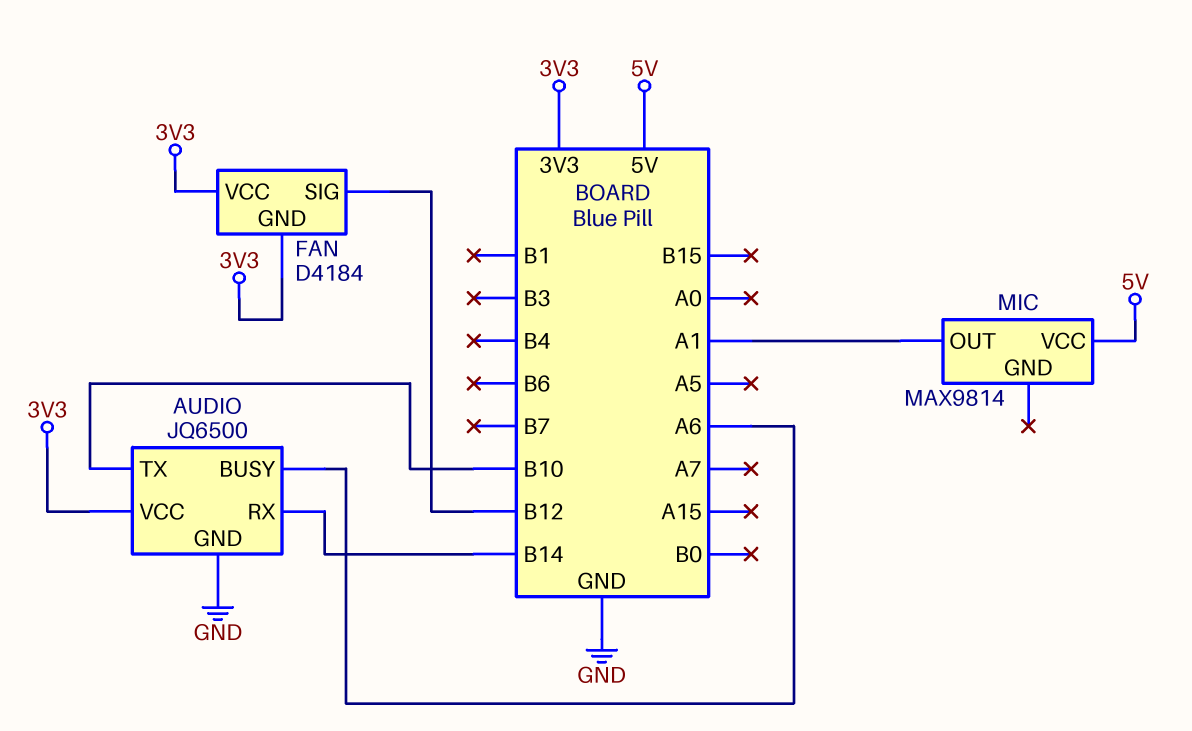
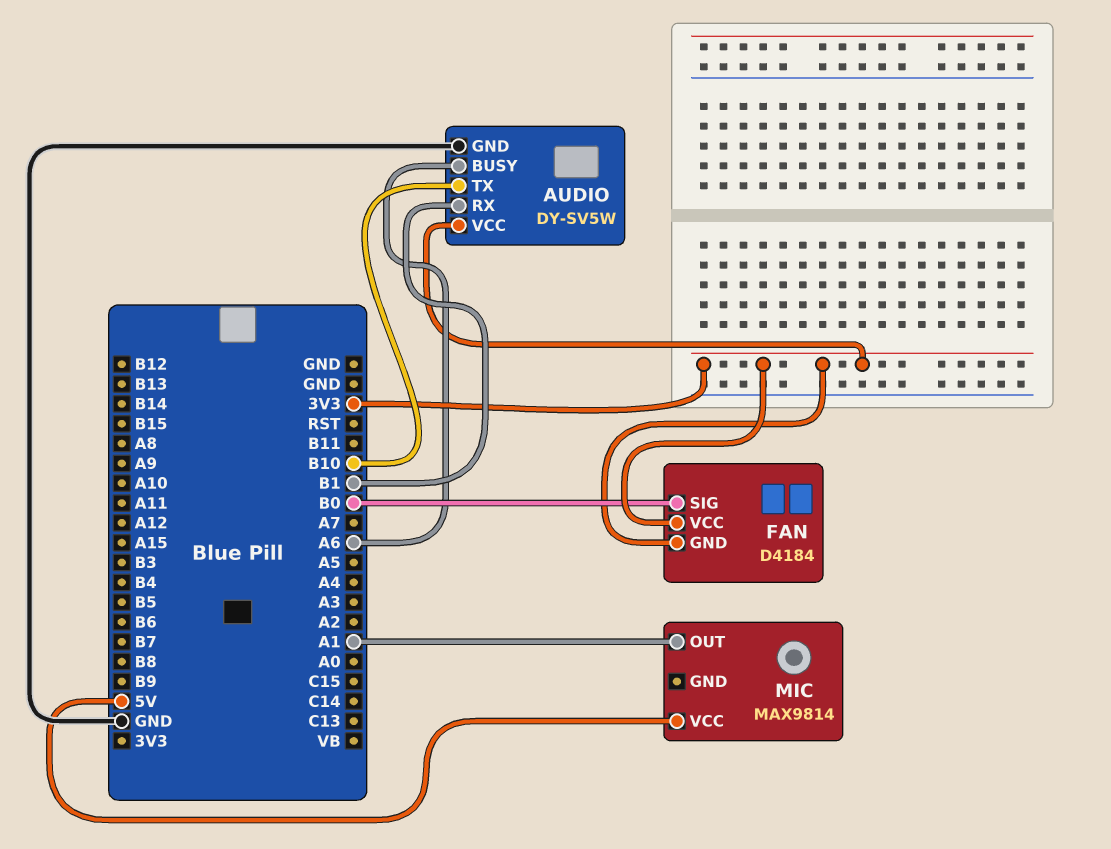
AUDIO: JQ6500 -> DY-SV5W
AUDIO pin RX: B14 -> B1
FAN pin SIG: B12 -> B0

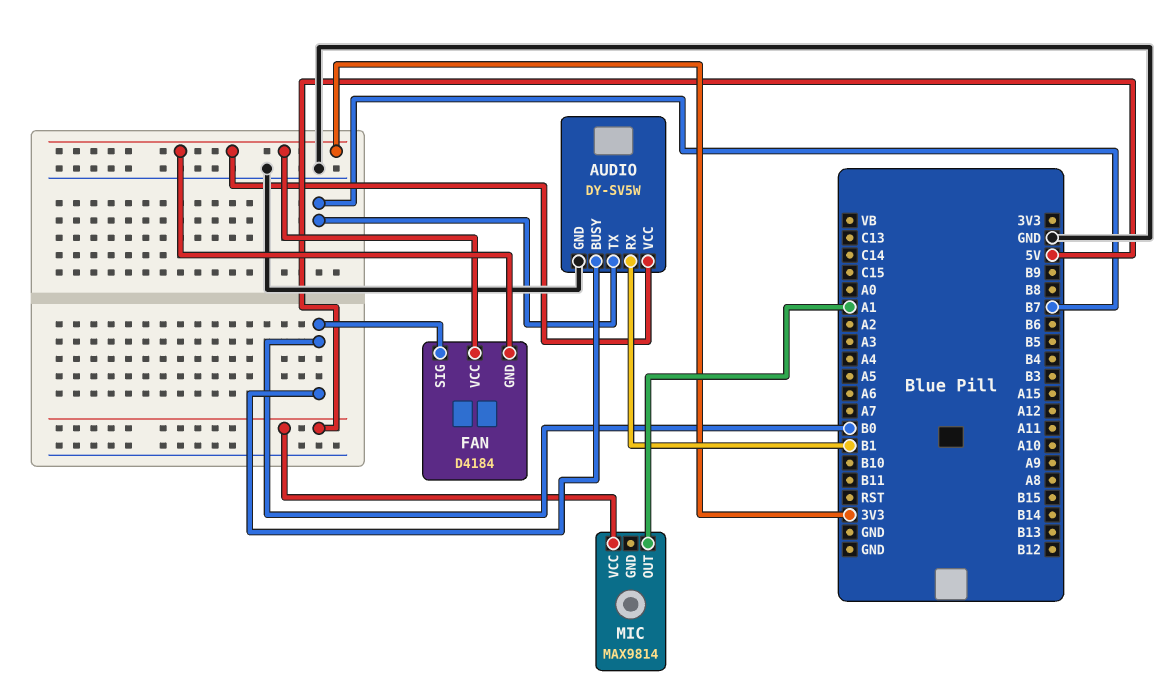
AUDIO pin BUSY: A6 -> B0
AUDIO pin TX: B10 -> B7

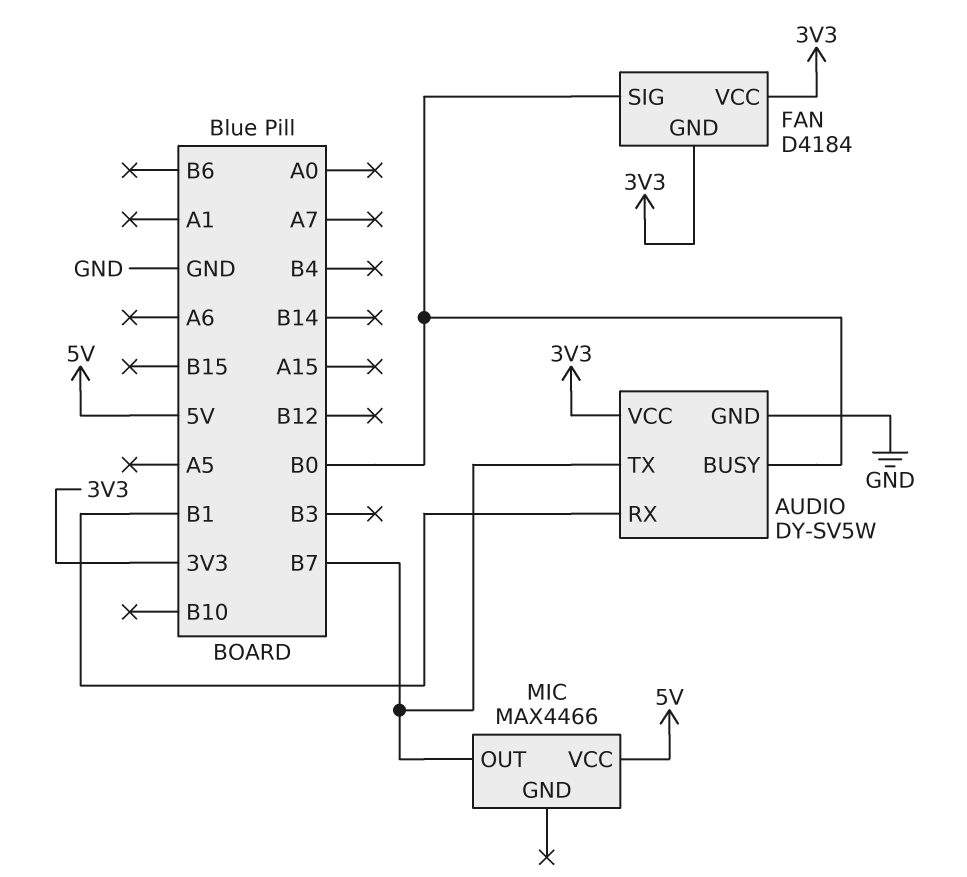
MIC: MAX9814 -> MAX4466
MIC pin OUT: A1 -> B7

